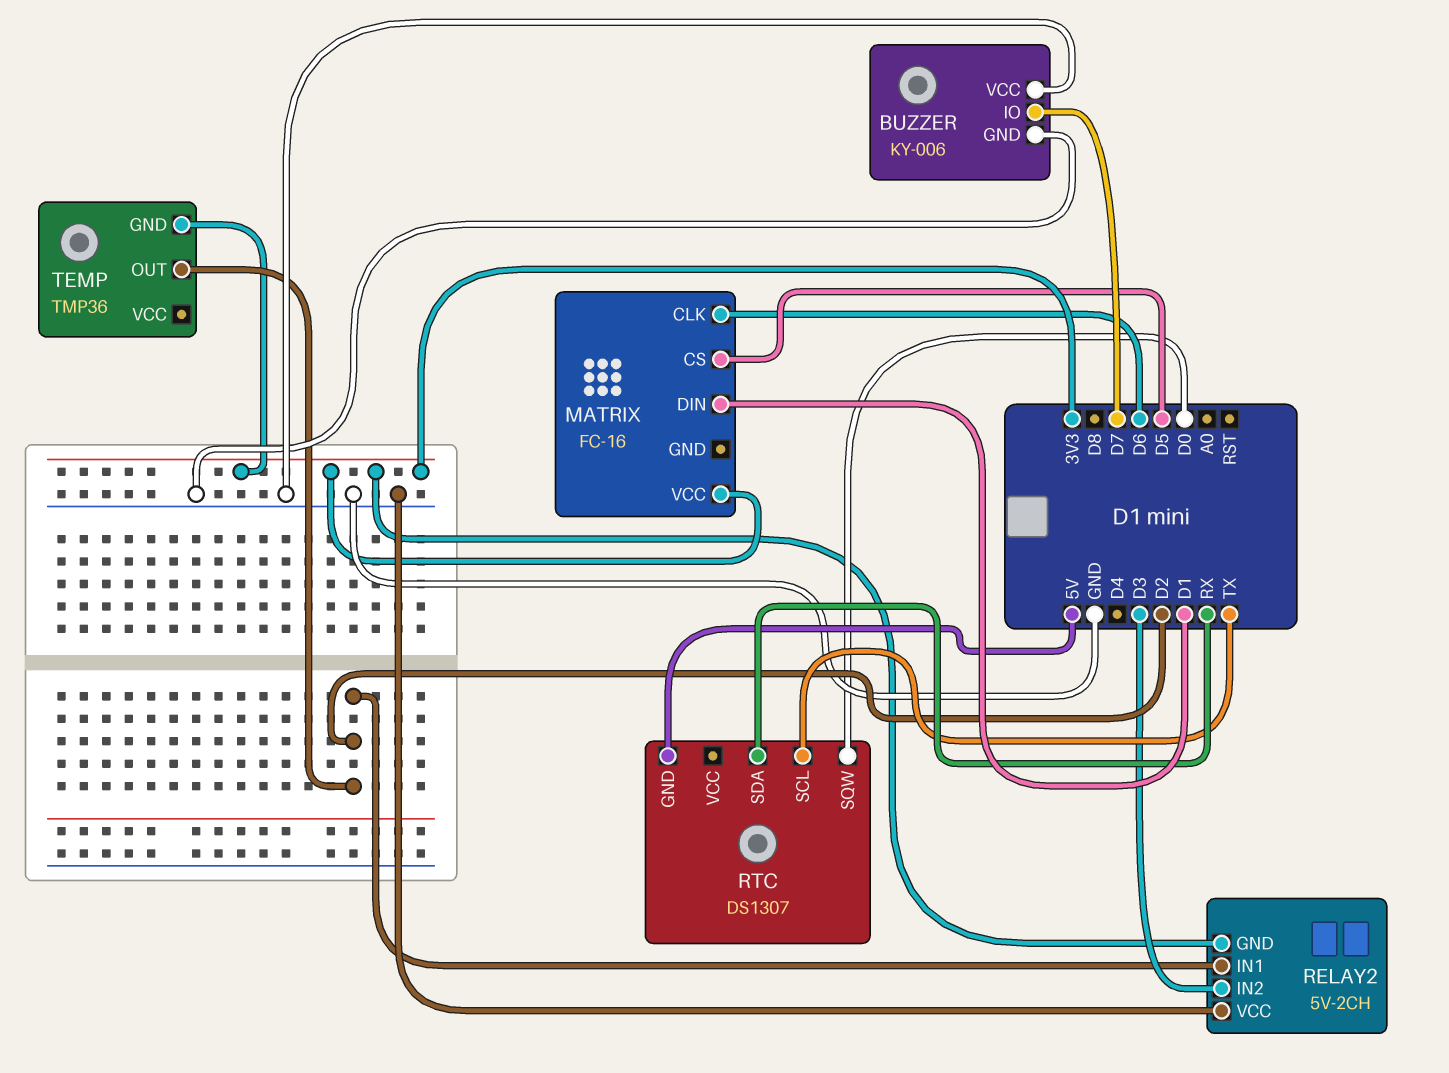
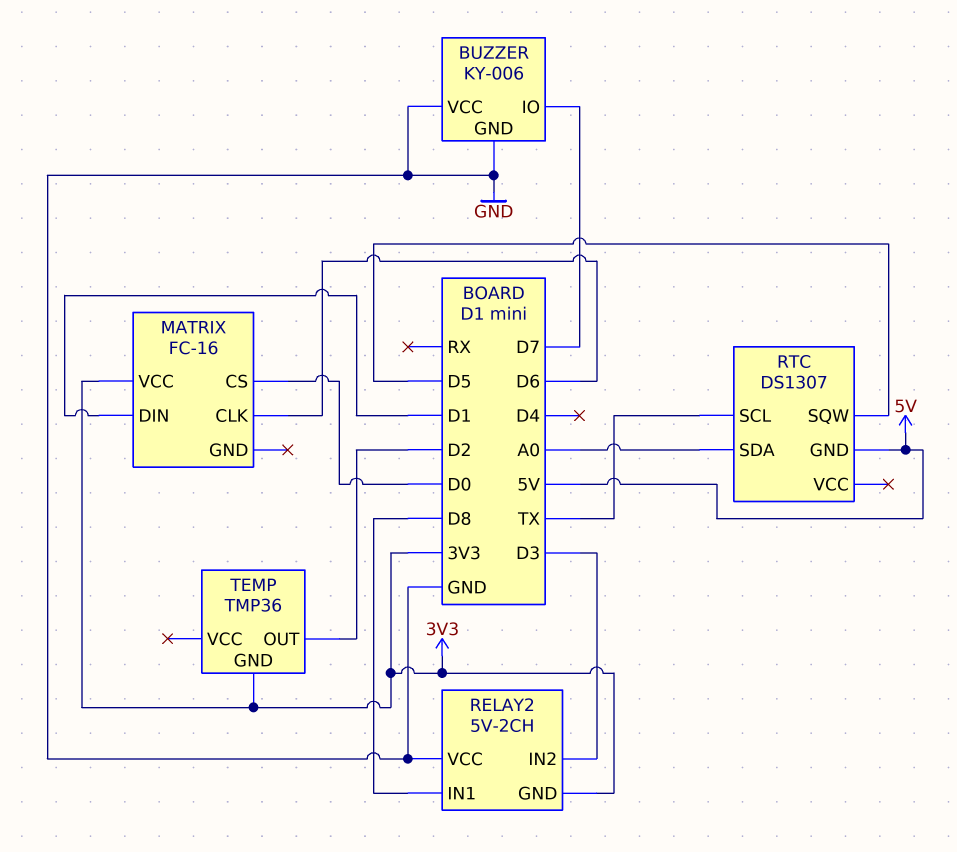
MATRIX pin CS: D5 -> D0
RELAY2 pin IN1: D2 -> D8
RTC pin SDA: RX -> A0
RTC pin SQW: D0 -> D5

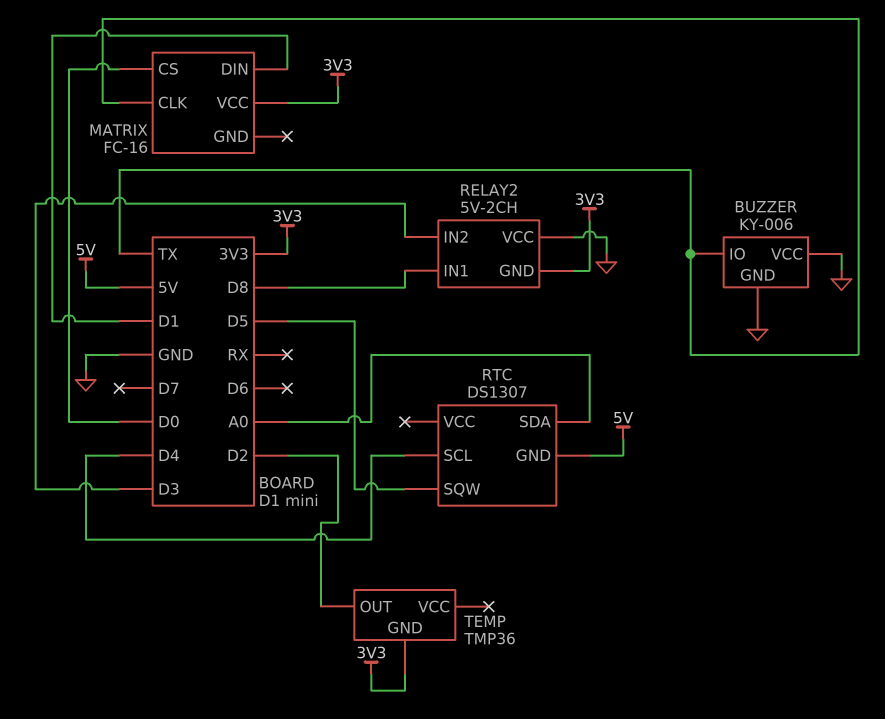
BUZZER pin IO: D7 -> TX
MATRIX pin CLK: D6 -> TX
RTC pin SCL: TX -> D4

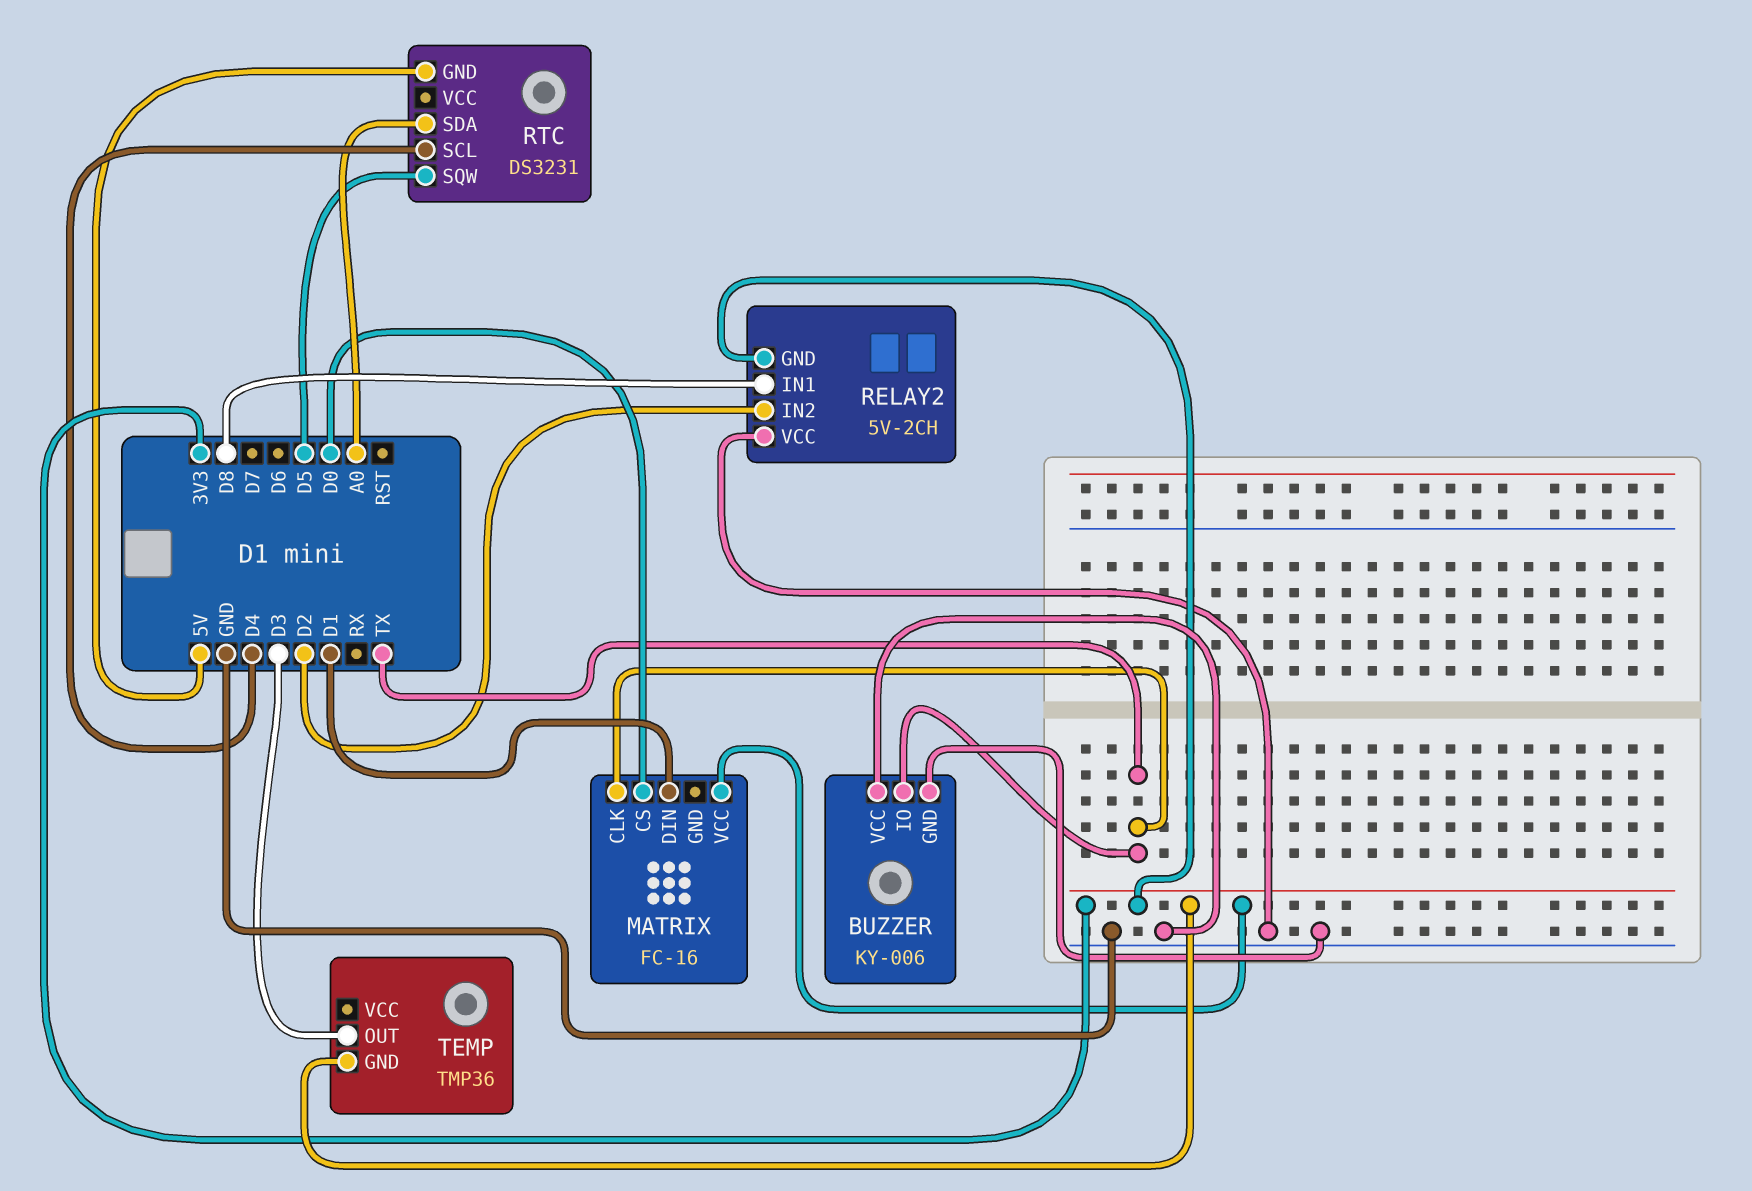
RELAY2 pin IN2: D3 -> D2
RTC: DS1307 -> DS3231
TEMP pin OUT: D2 -> D3

